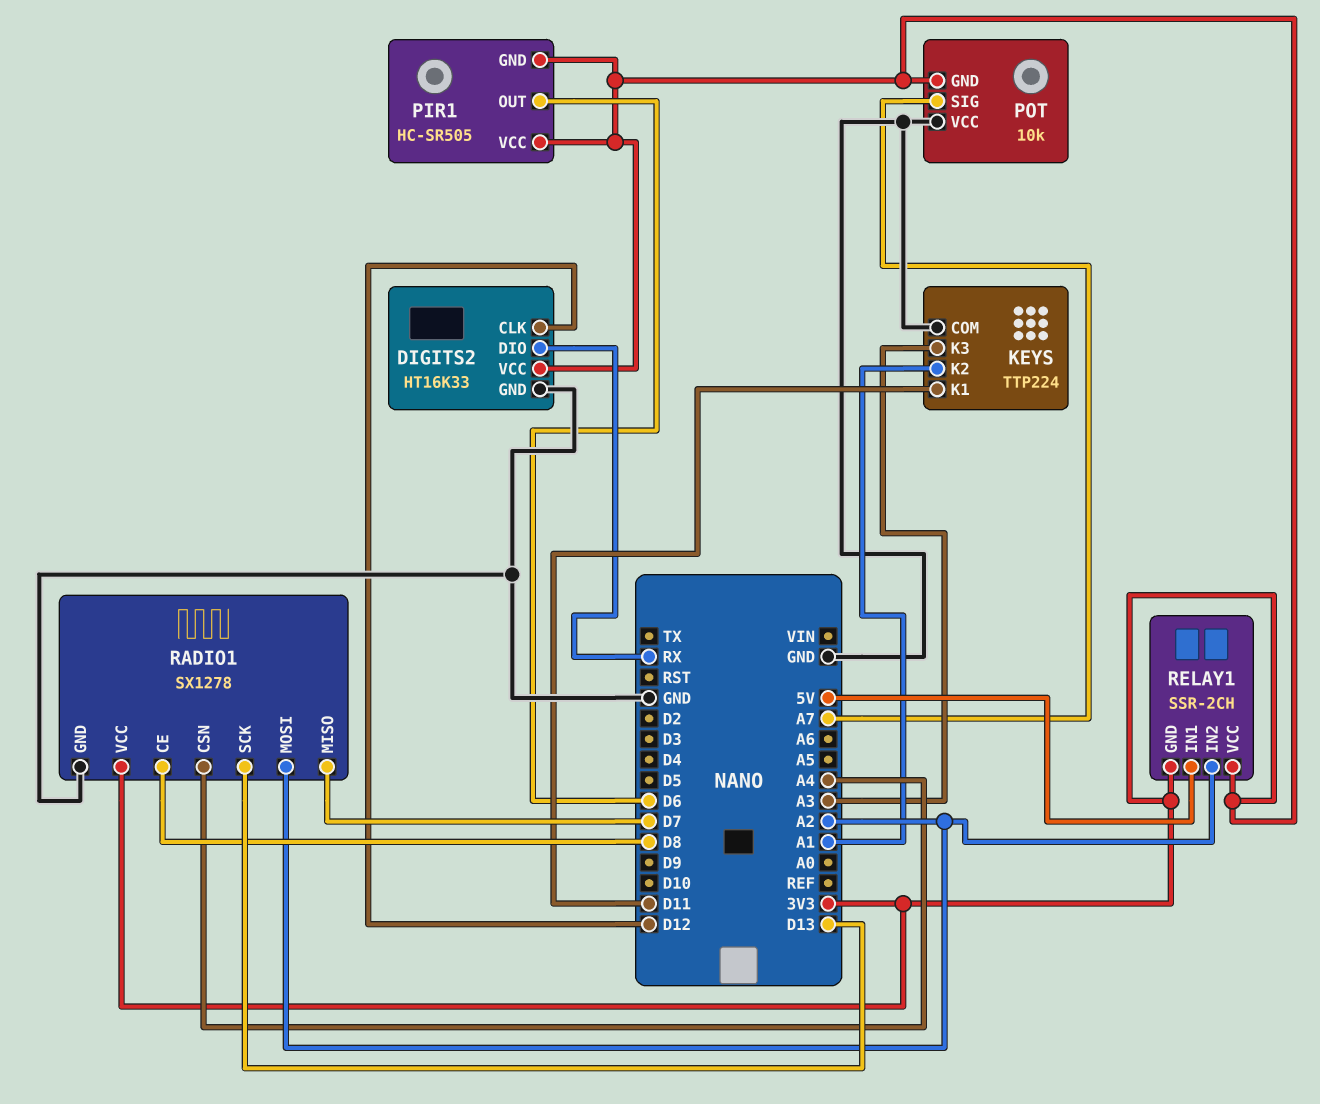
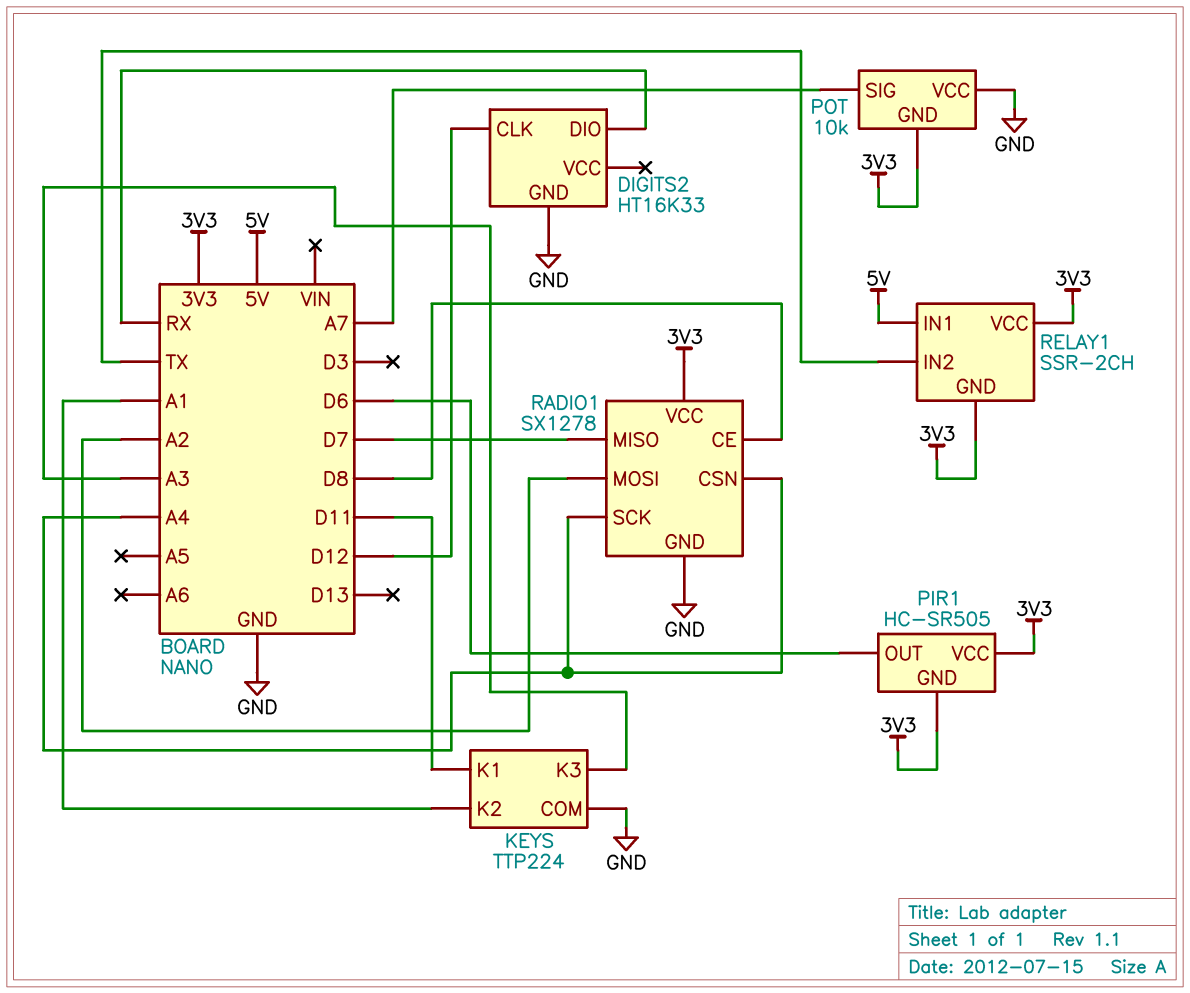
DIGITS2 pin VCC: 3V3 -> none
RADIO1 pin SCK: D13 -> A4
RELAY1 pin IN2: A2 -> TX

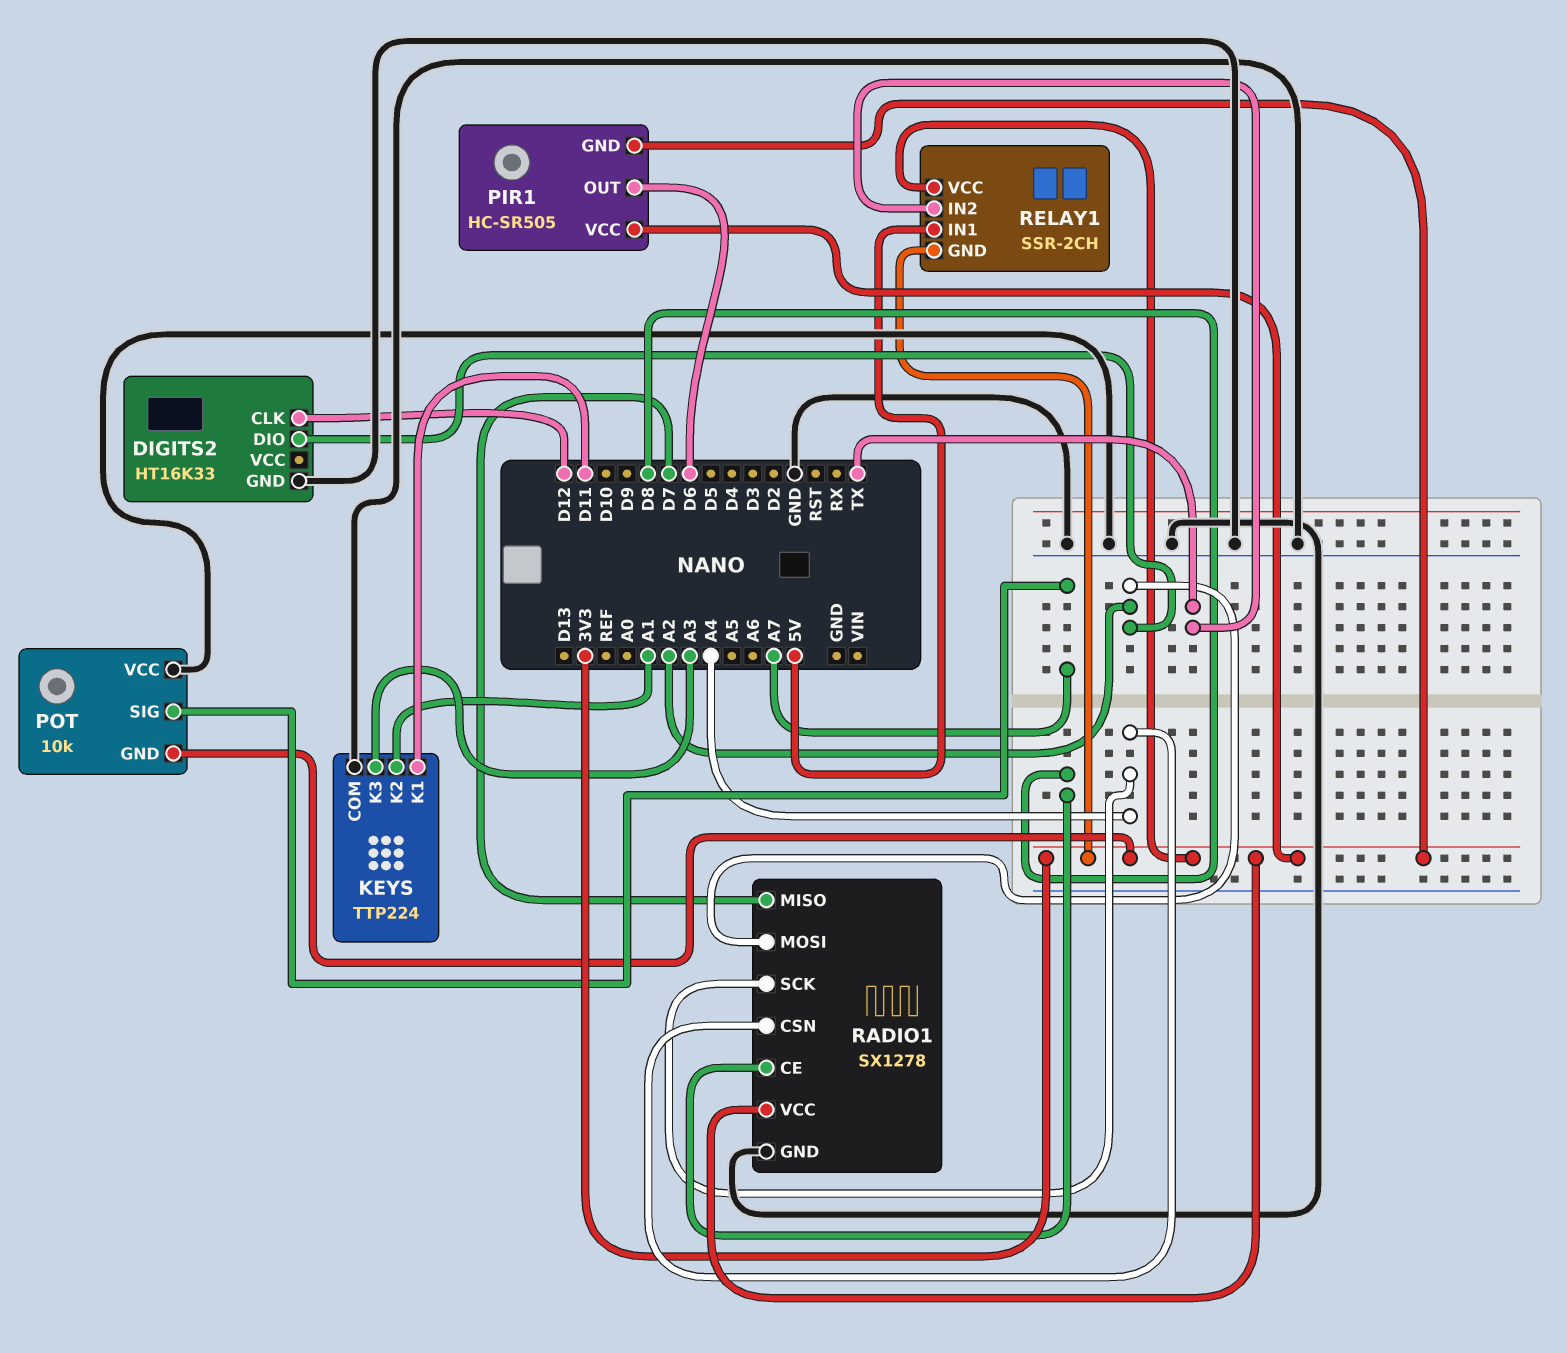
DIGITS2 pin DIO: RX -> A2

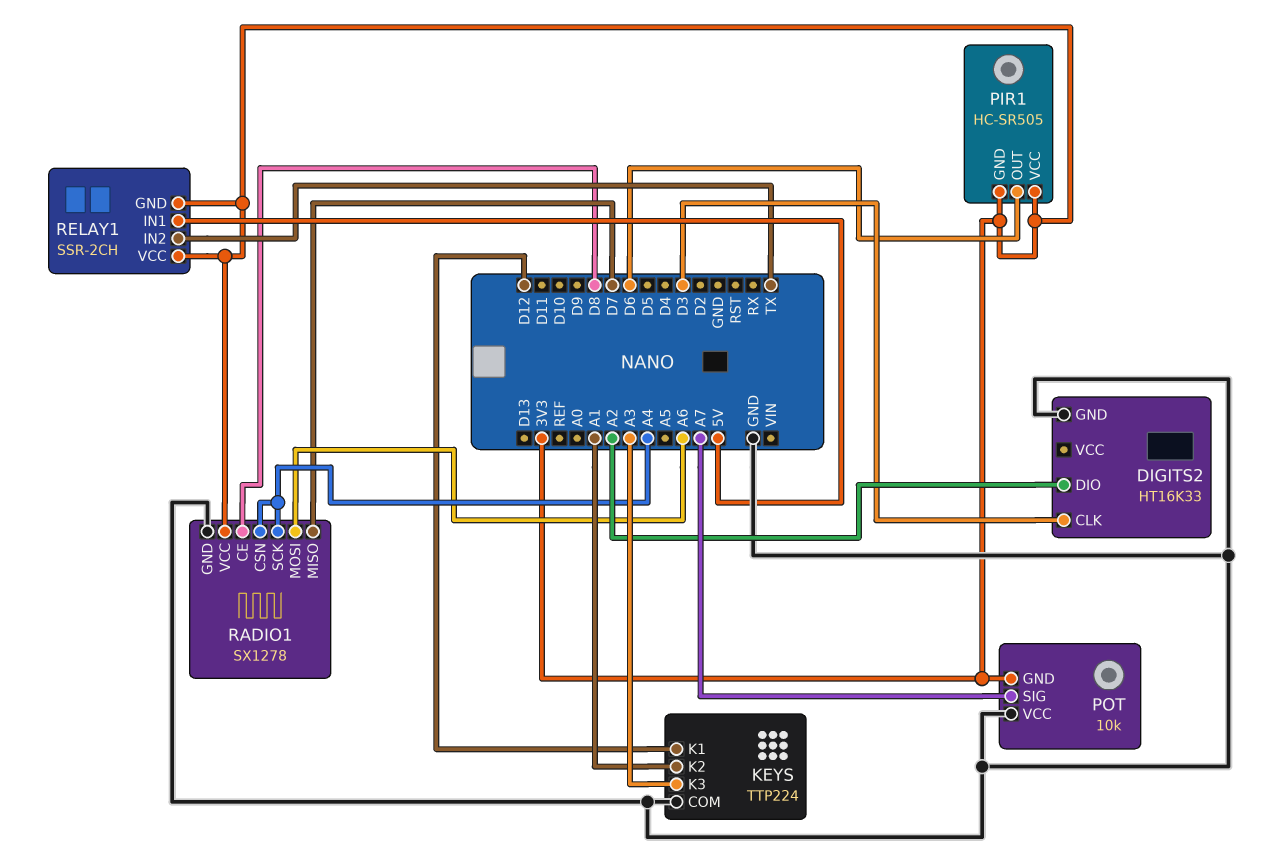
DIGITS2 pin CLK: D12 -> D3
KEYS pin K1: D11 -> D12
RADIO1 pin MOSI: A2 -> A6

